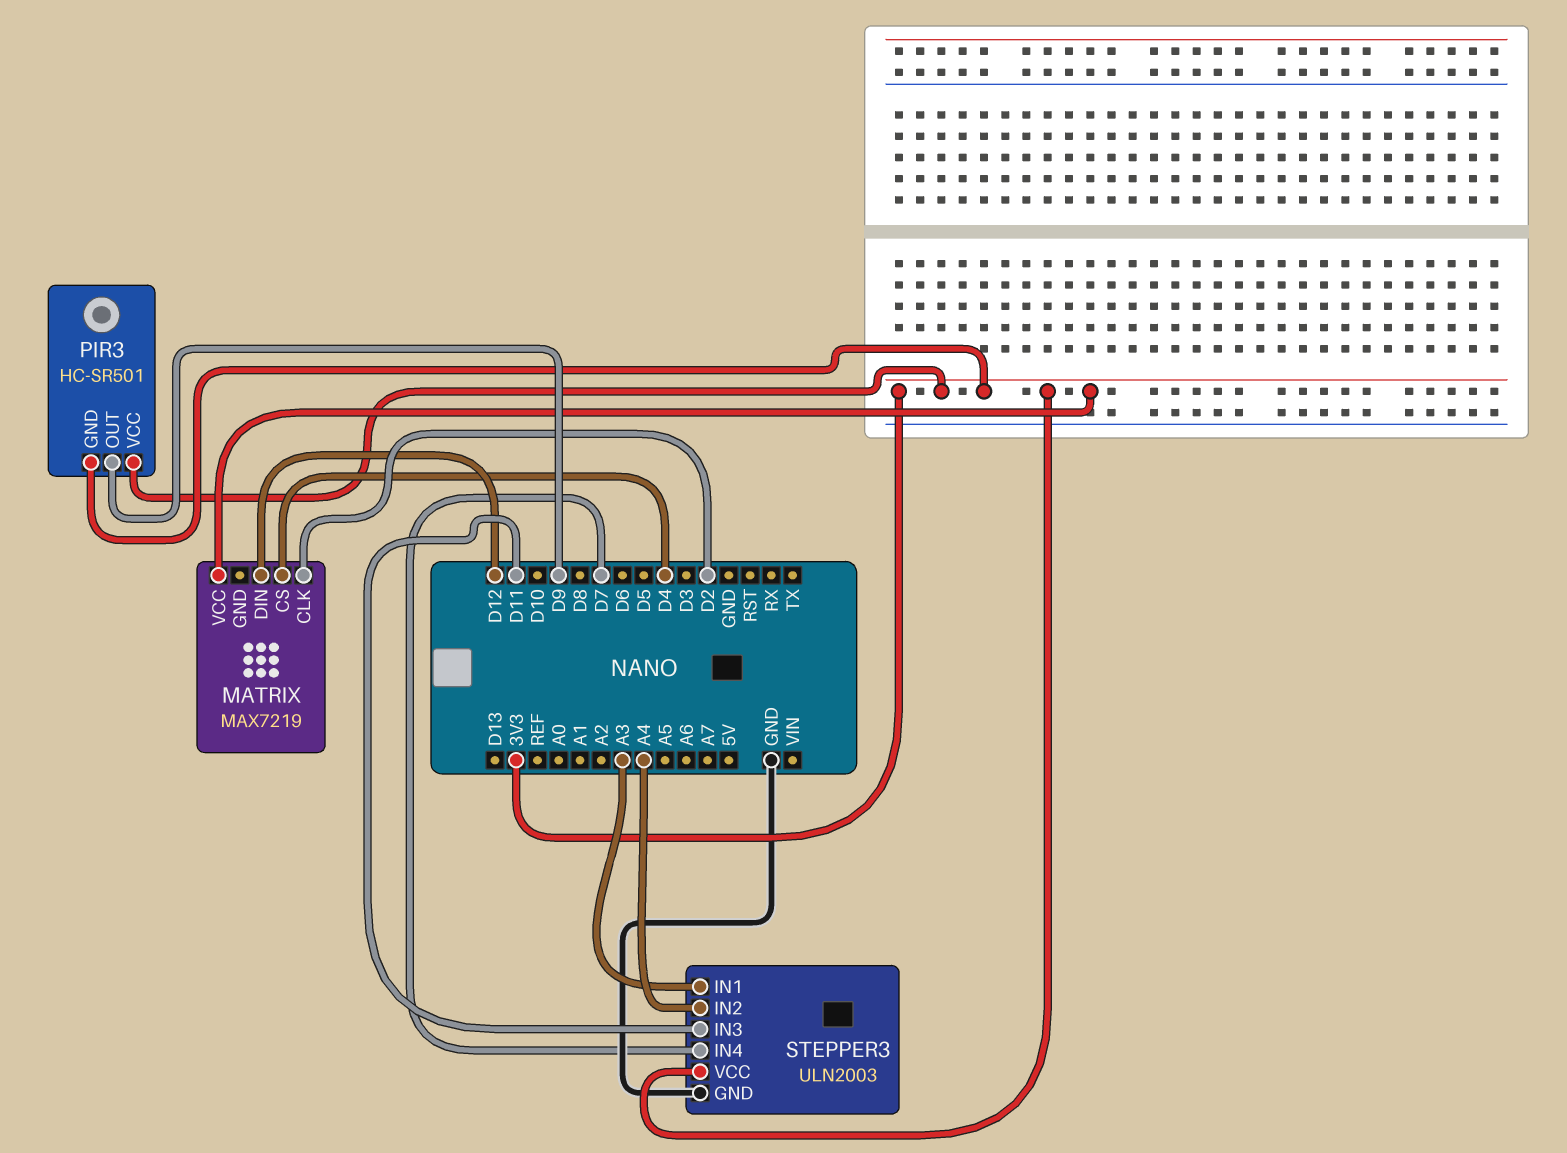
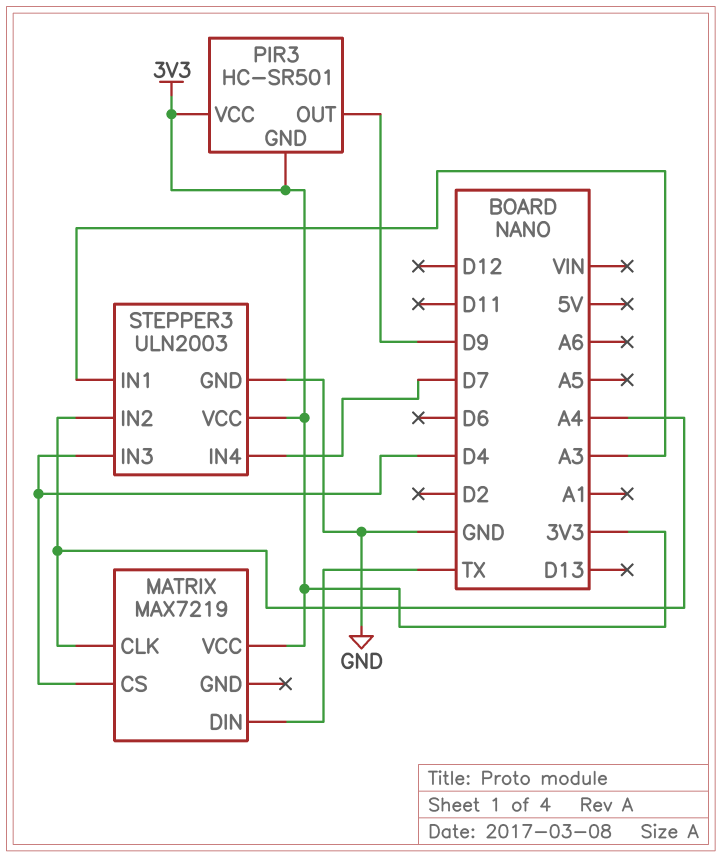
MATRIX pin CLK: D2 -> A4
MATRIX pin DIN: D12 -> TX
STEPPER3 pin IN3: D11 -> D4

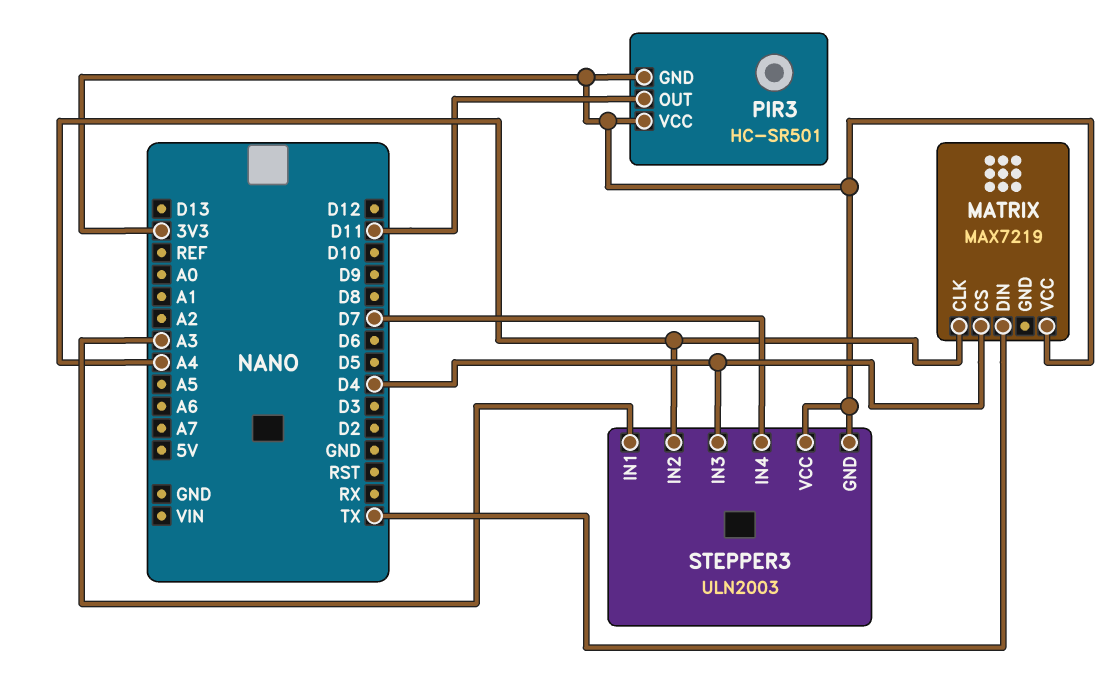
PIR3 pin OUT: D9 -> D11
STEPPER3 pin GND: GND -> 3V3

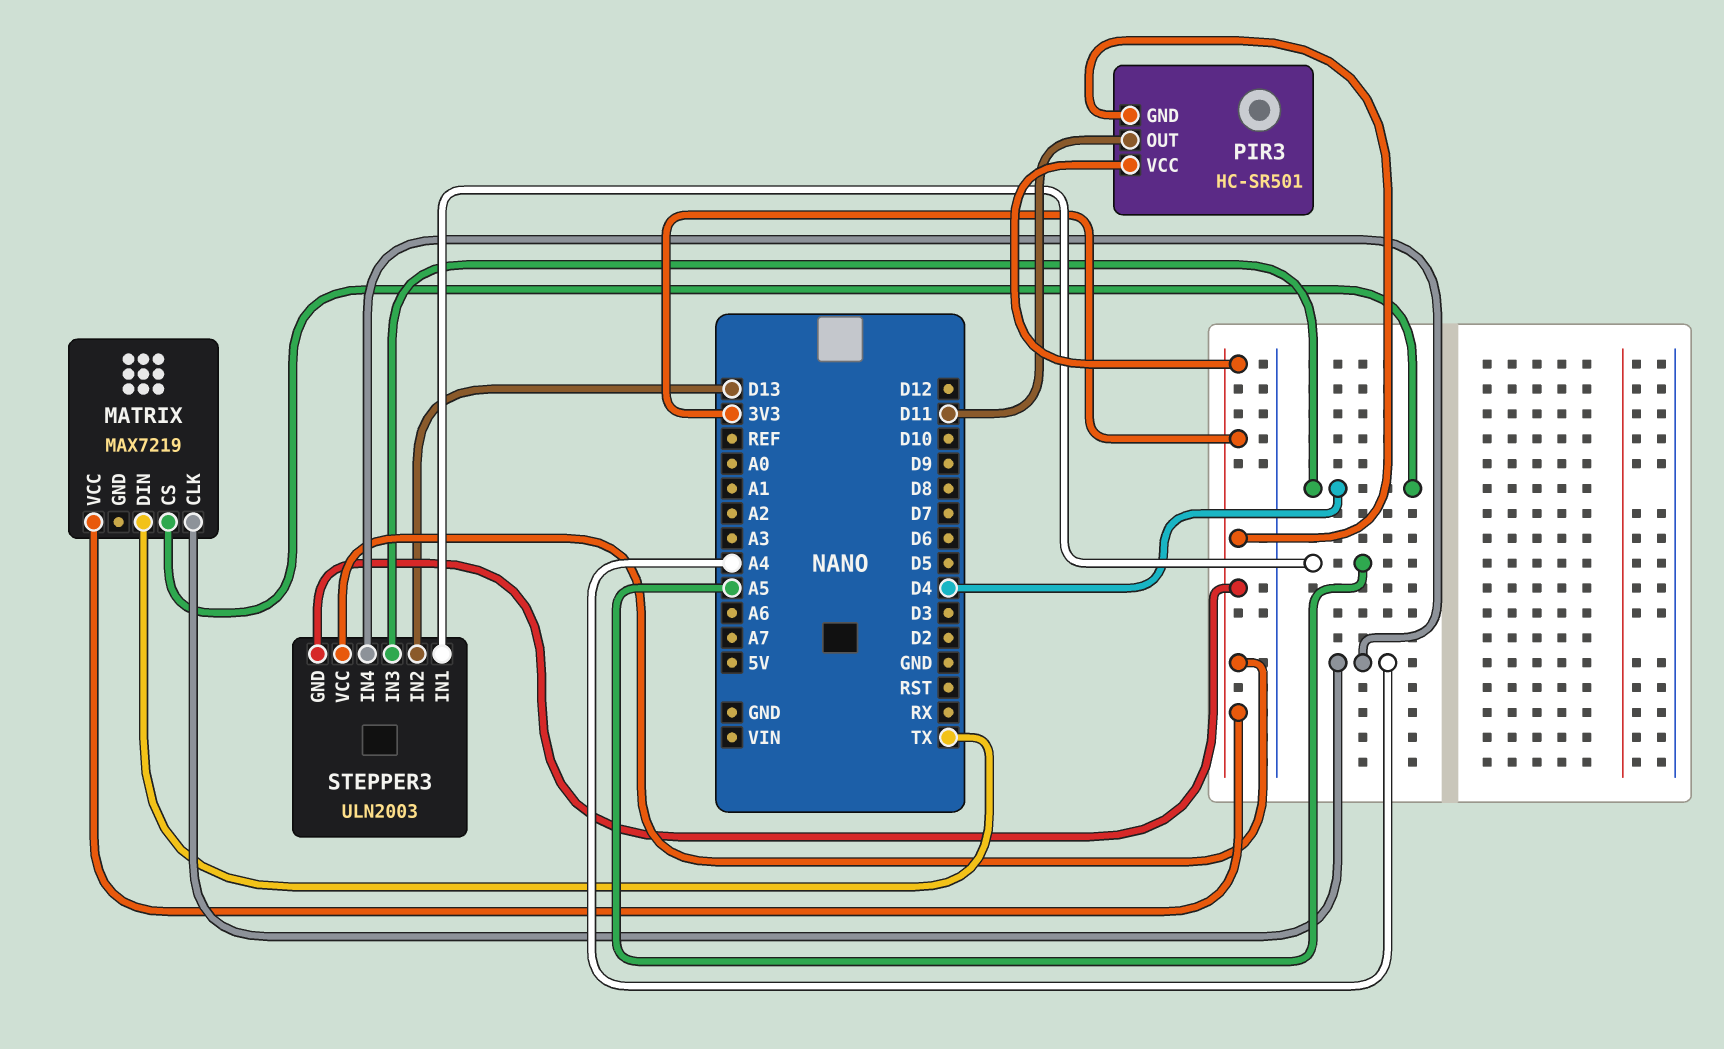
STEPPER3 pin IN1: A3 -> A5
STEPPER3 pin IN2: A4 -> D13
STEPPER3 pin IN4: D7 -> A4

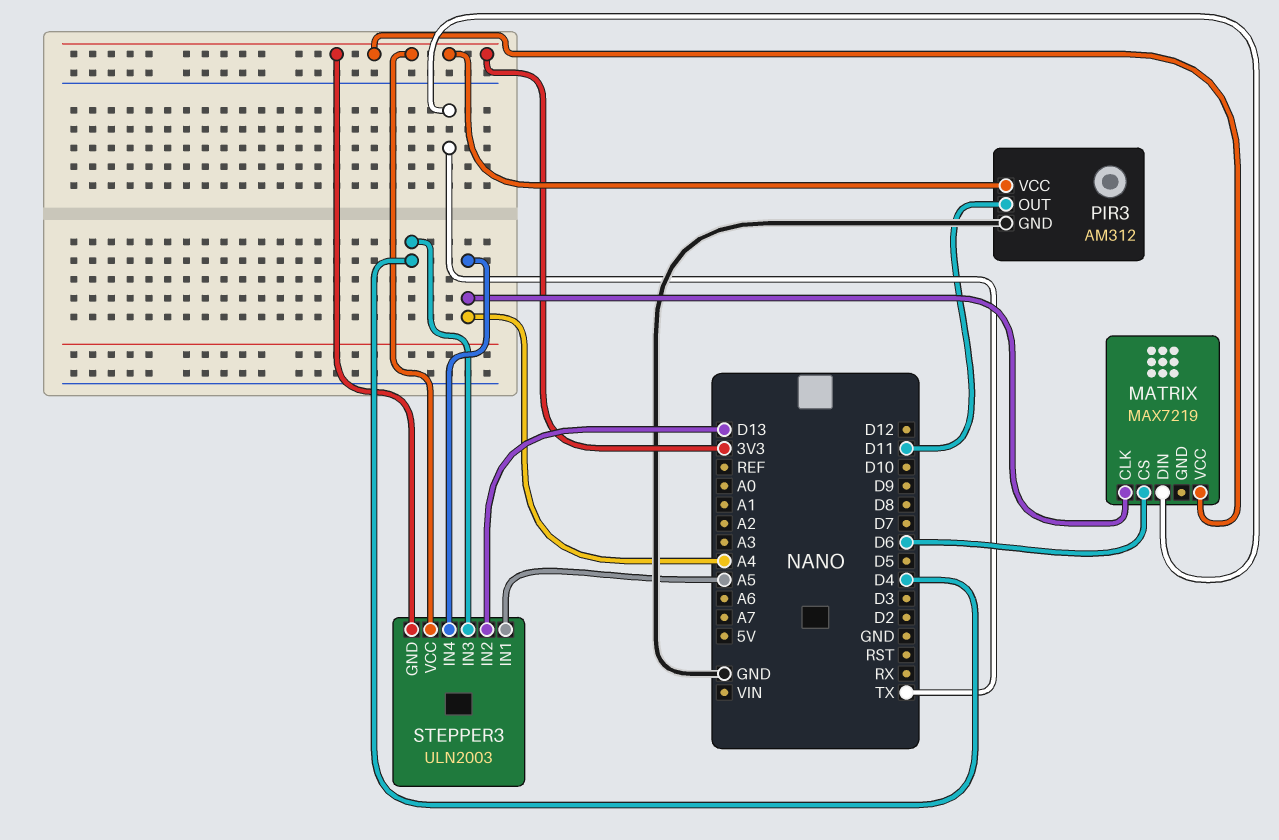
MATRIX pin CS: D4 -> D6
PIR3: HC-SR501 -> AM312
PIR3 pin GND: 3V3 -> GND

